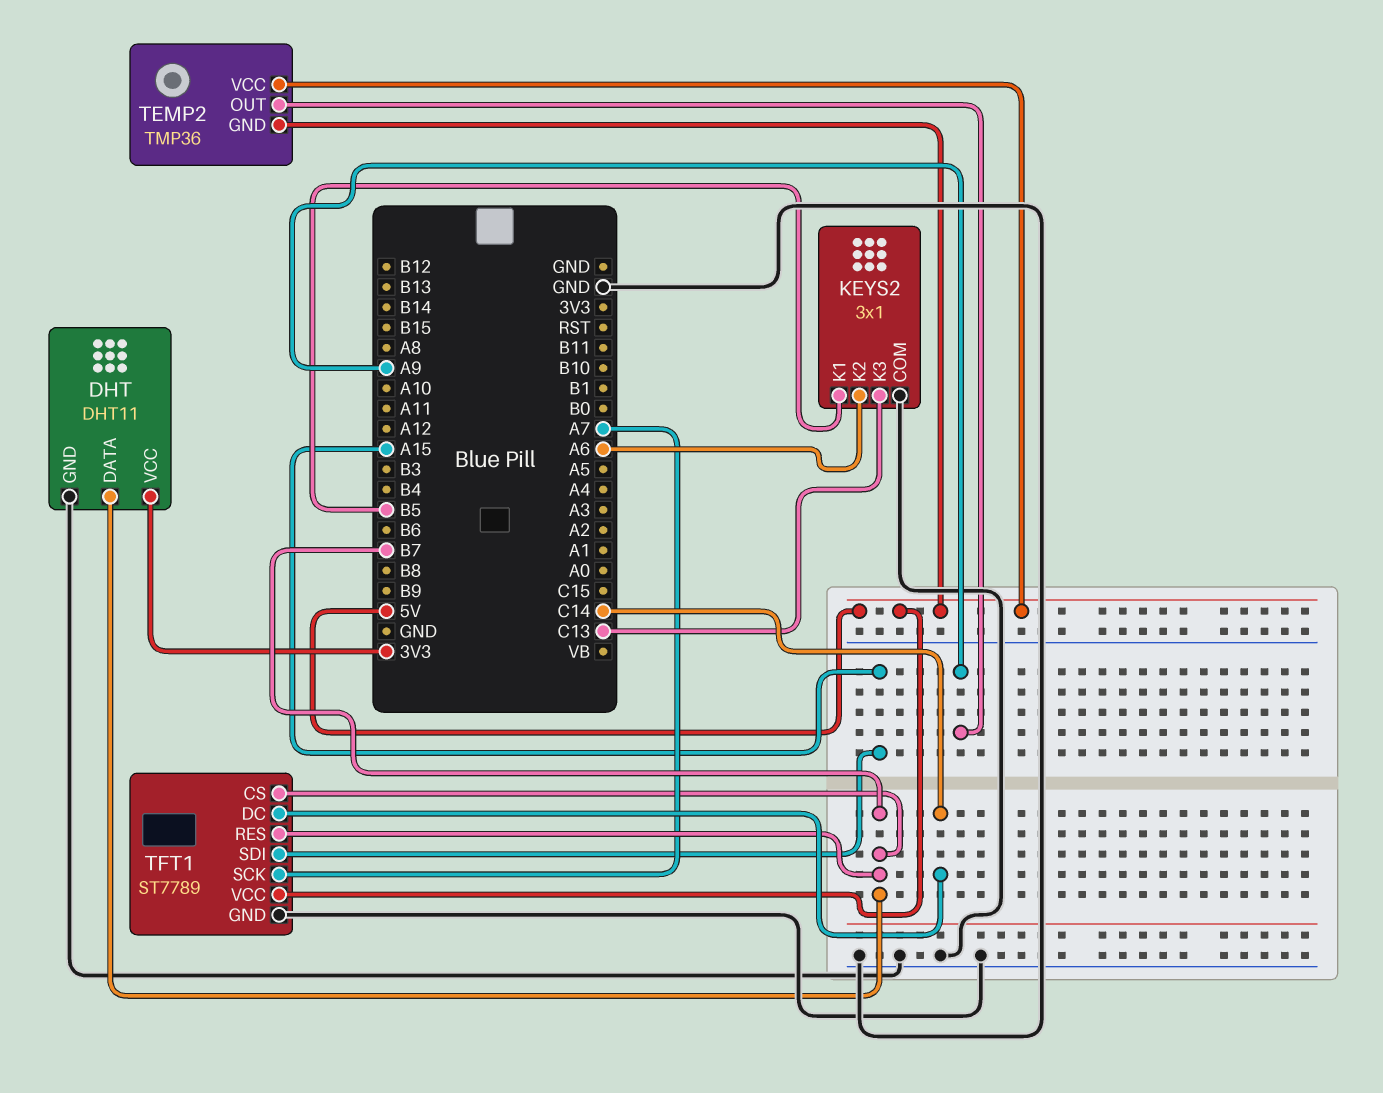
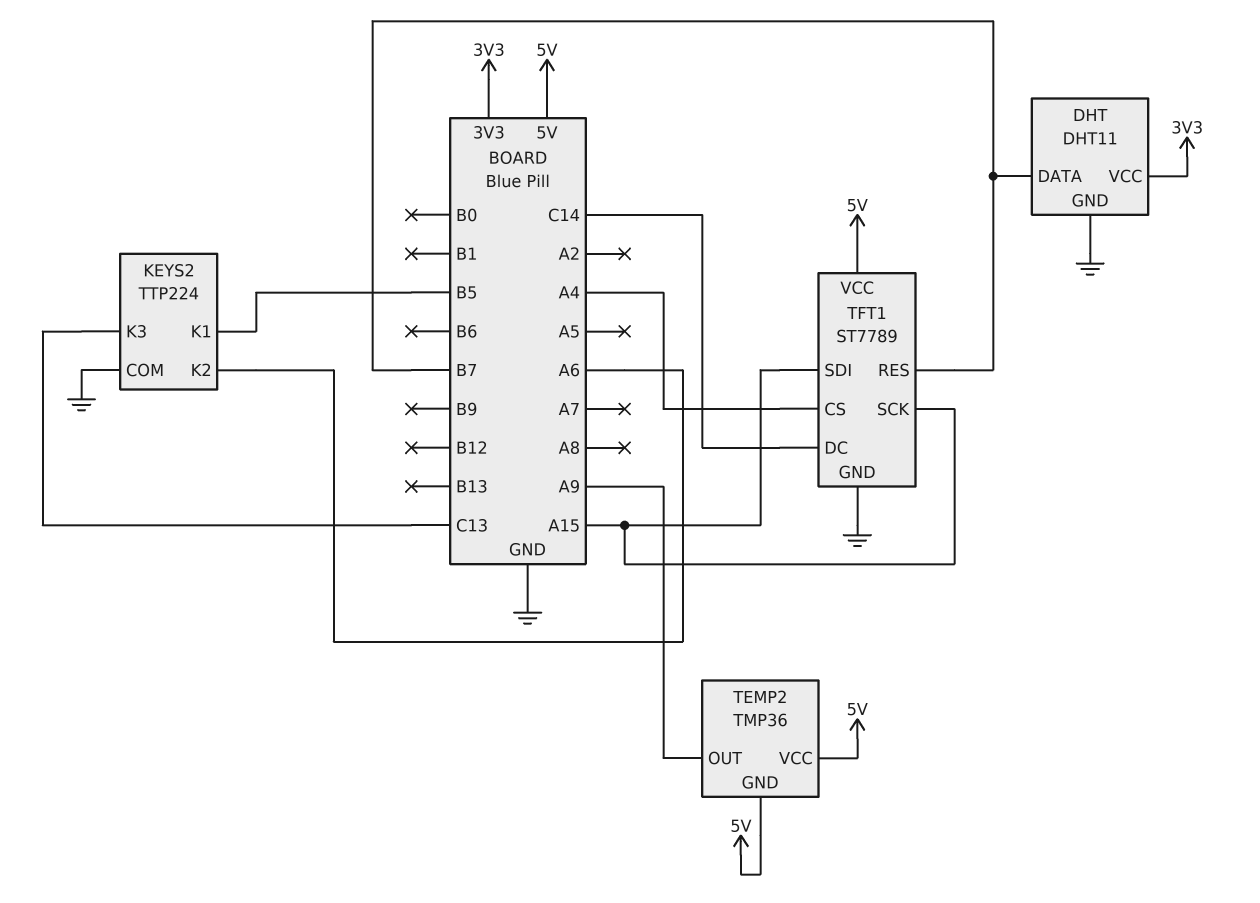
KEYS2: 3x1 -> TTP224
TFT1 pin CS: B7 -> A4
TFT1 pin SCK: A7 -> A15

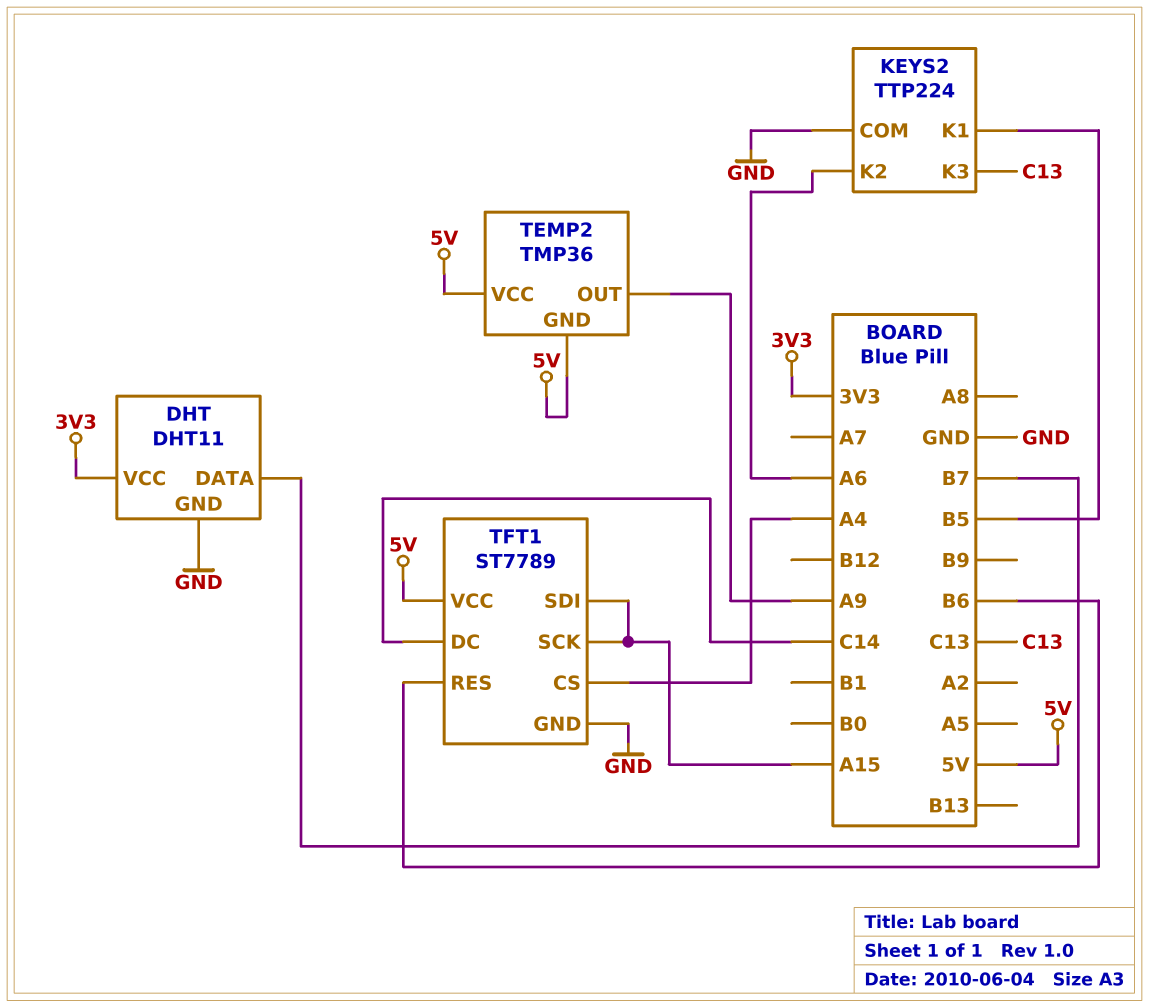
TFT1 pin RES: B7 -> B6

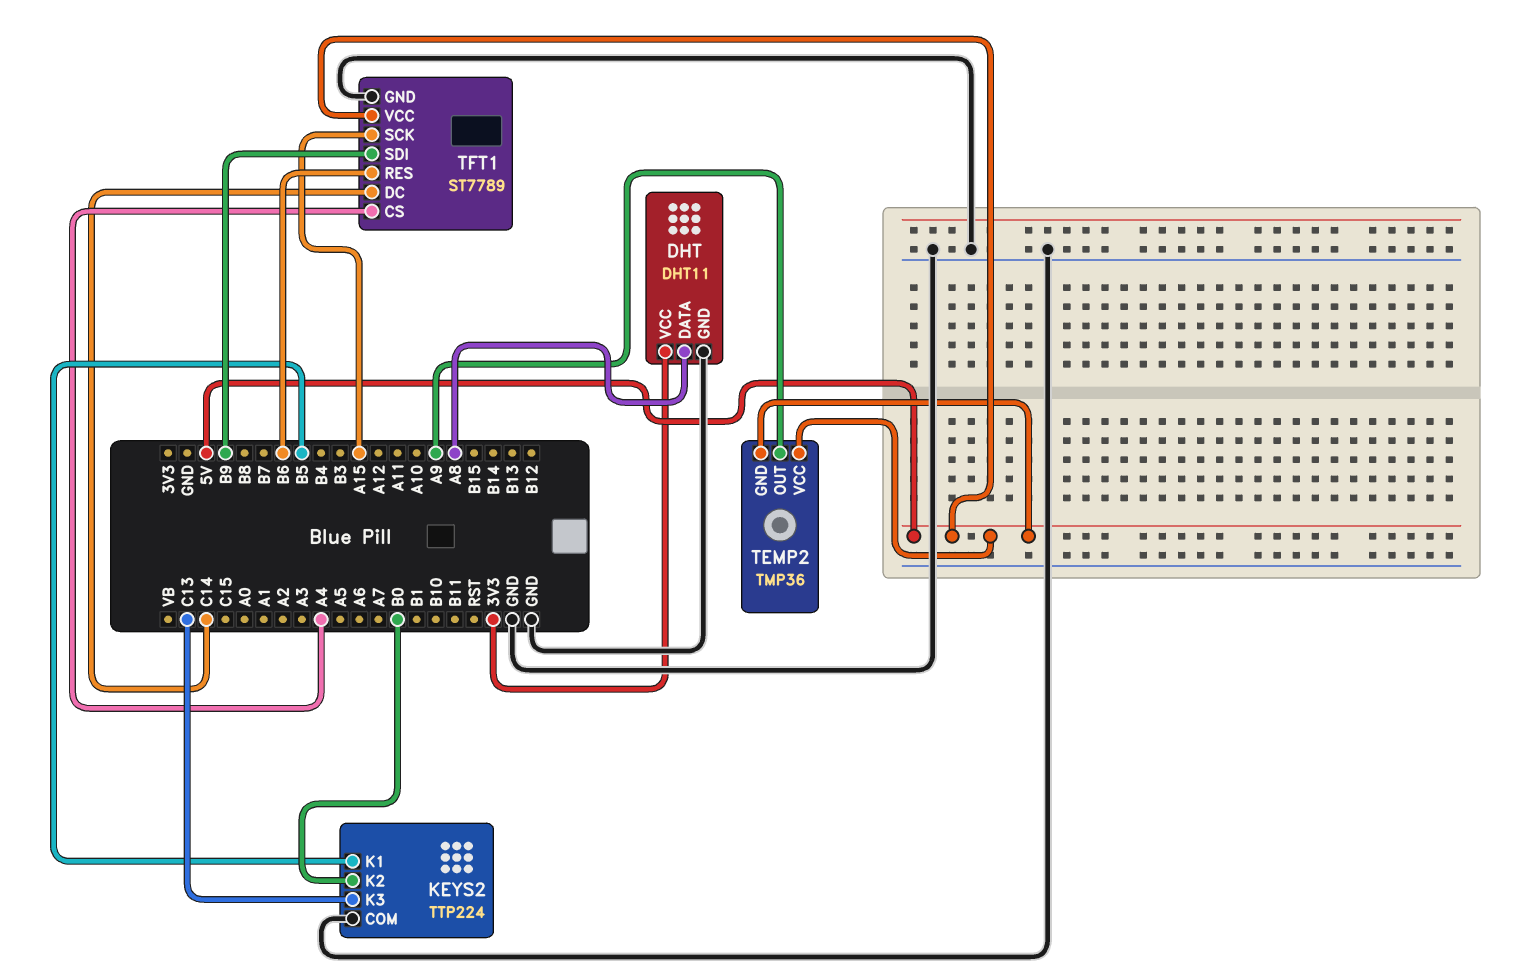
DHT pin DATA: B7 -> A8
KEYS2 pin K2: A6 -> B0
TFT1 pin SDI: A15 -> B9

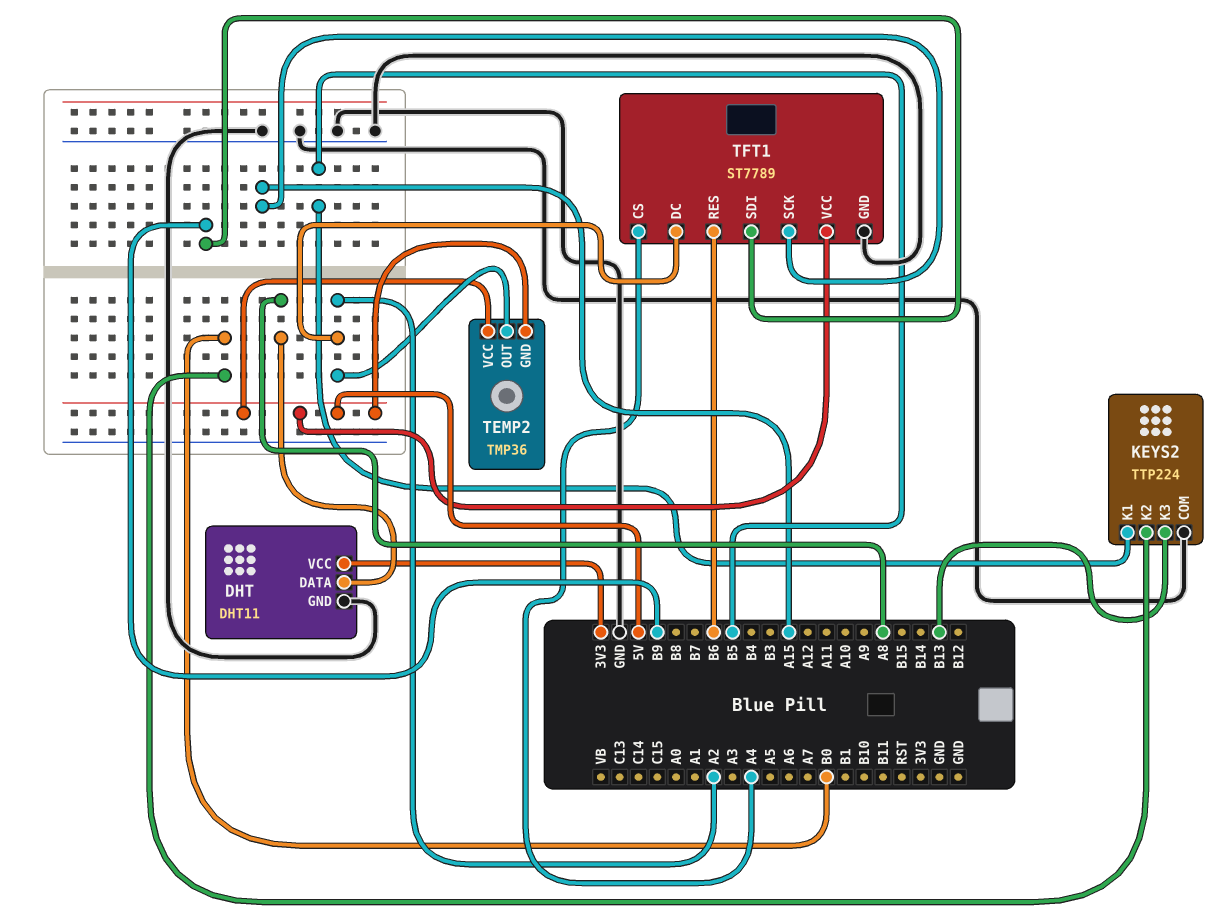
KEYS2 pin K3: C13 -> B13
TEMP2 pin OUT: A9 -> A2
TFT1 pin DC: C14 -> A2

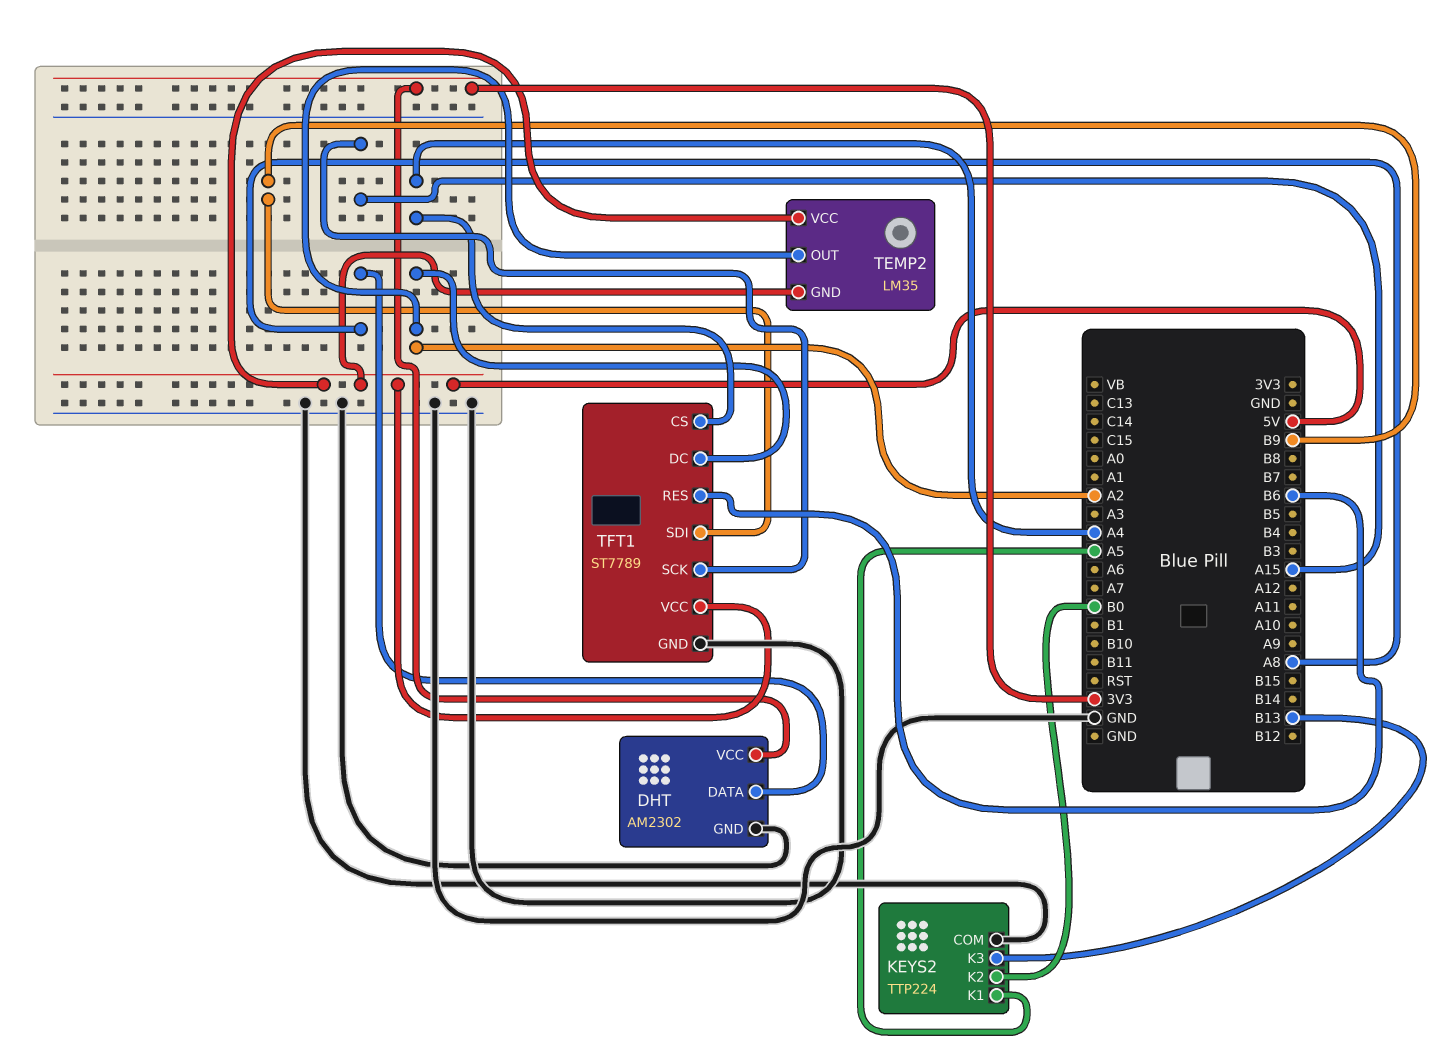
DHT: DHT11 -> AM2302
KEYS2 pin K1: B5 -> A5
TEMP2: TMP36 -> LM35

